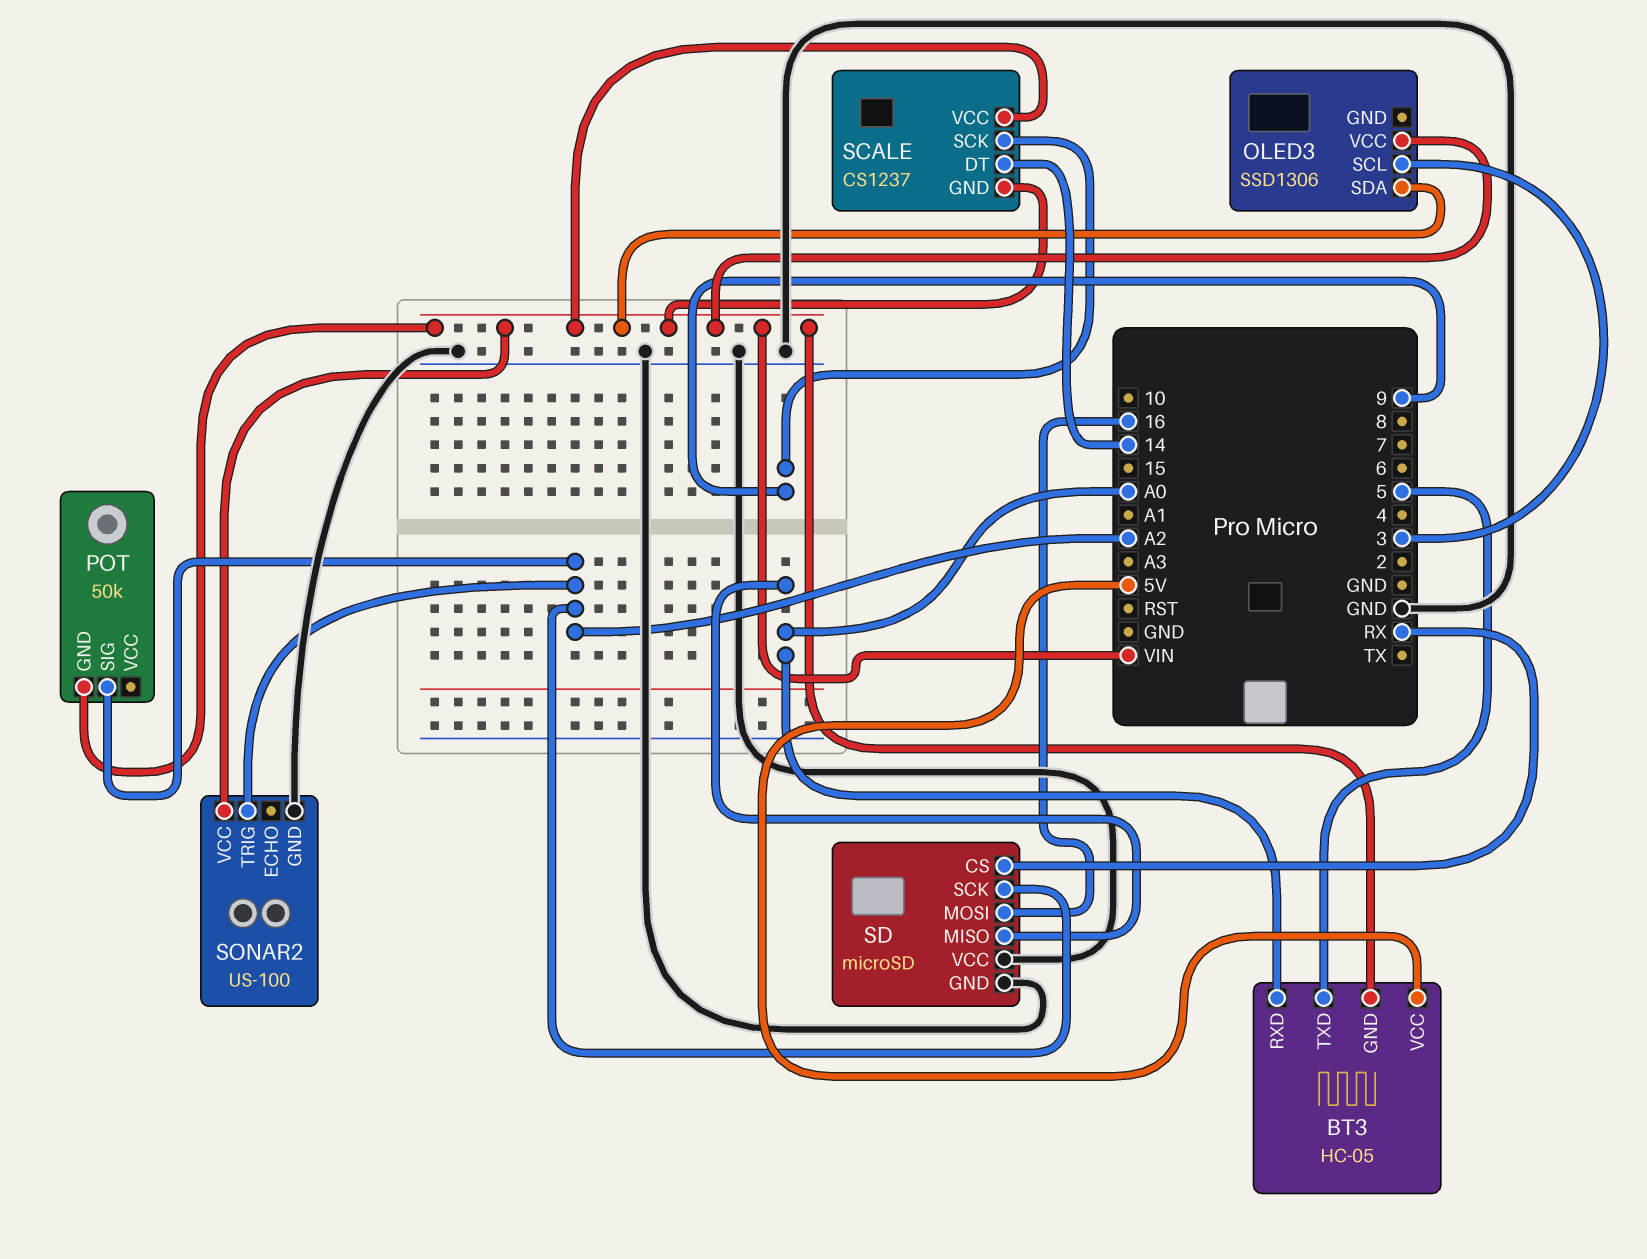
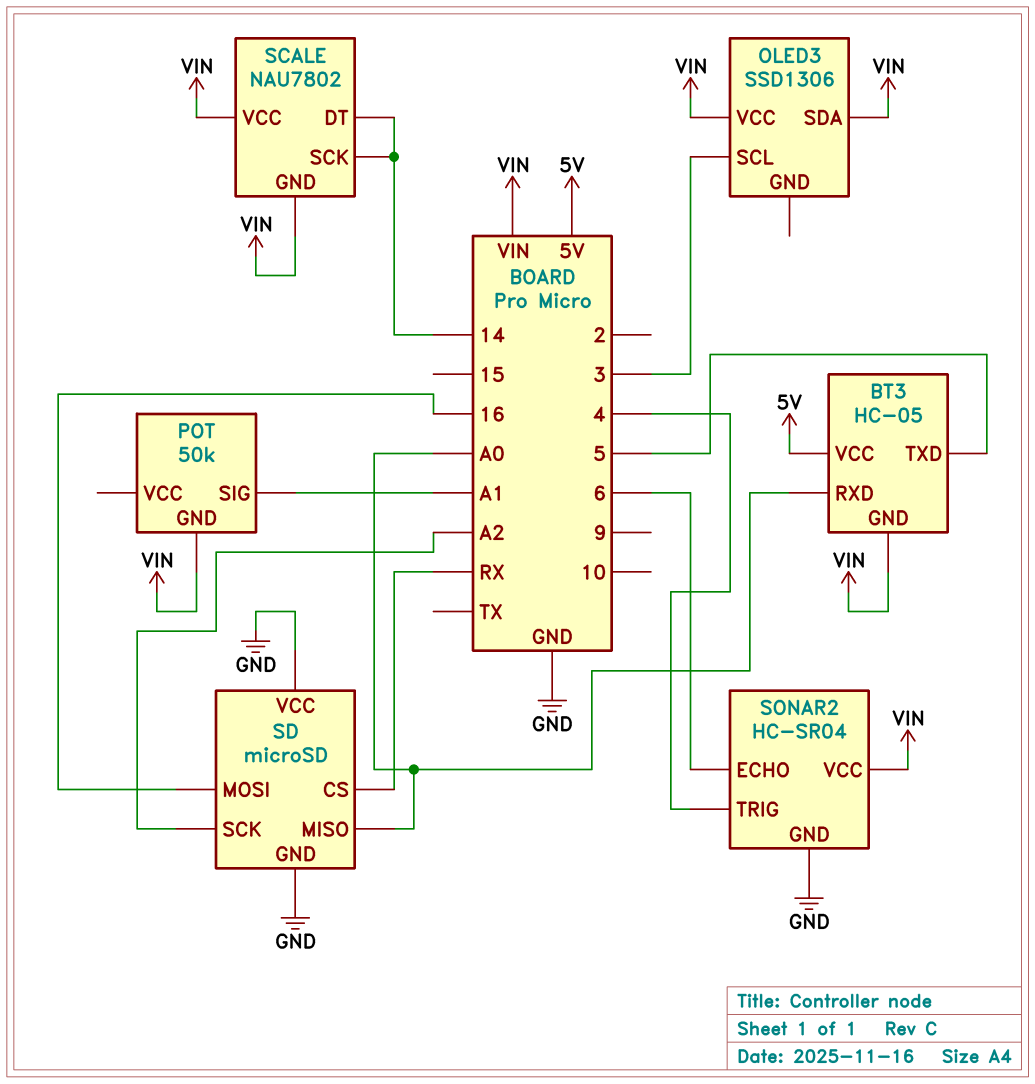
POT pin SIG: A2 -> A1
SCALE: CS1237 -> NAU7802
SCALE pin SCK: 9 -> 14
SONAR2: US-100 -> HC-SR04
SONAR2 pin ECHO: none -> 6
SONAR2 pin TRIG: A2 -> 4

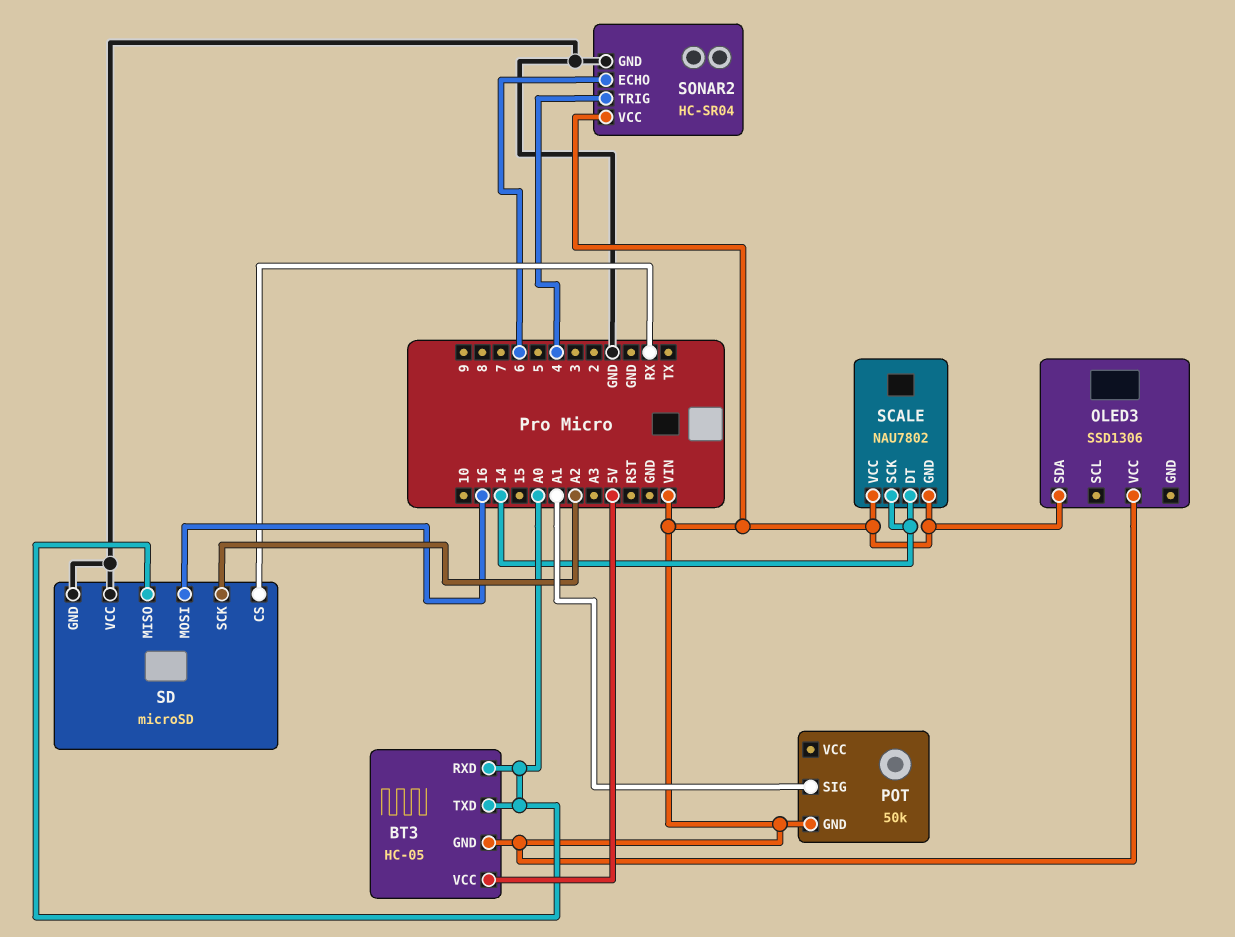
BT3 pin TXD: 5 -> A0
OLED3 pin SCL: 3 -> none

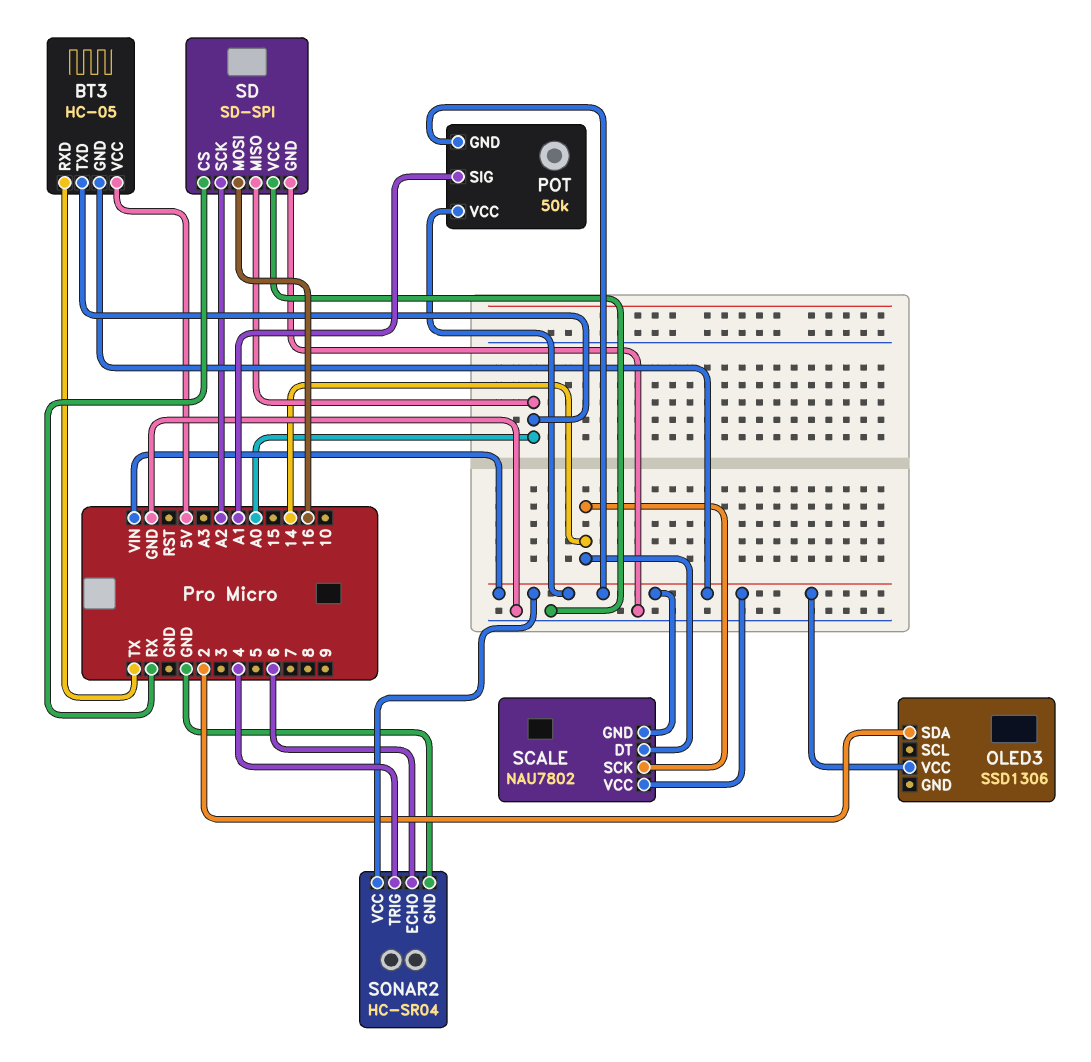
BT3 pin RXD: A0 -> TX
OLED3 pin SDA: VIN -> 2
POT pin VCC: none -> VIN
SD: microSD -> SD-SPI

